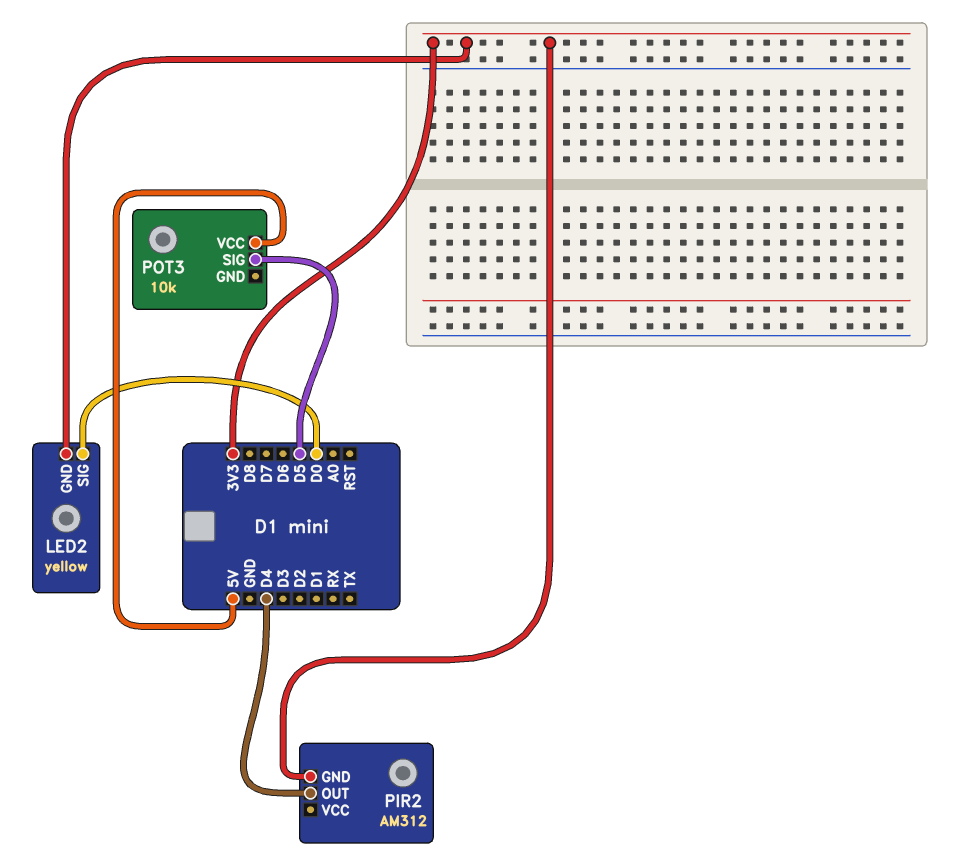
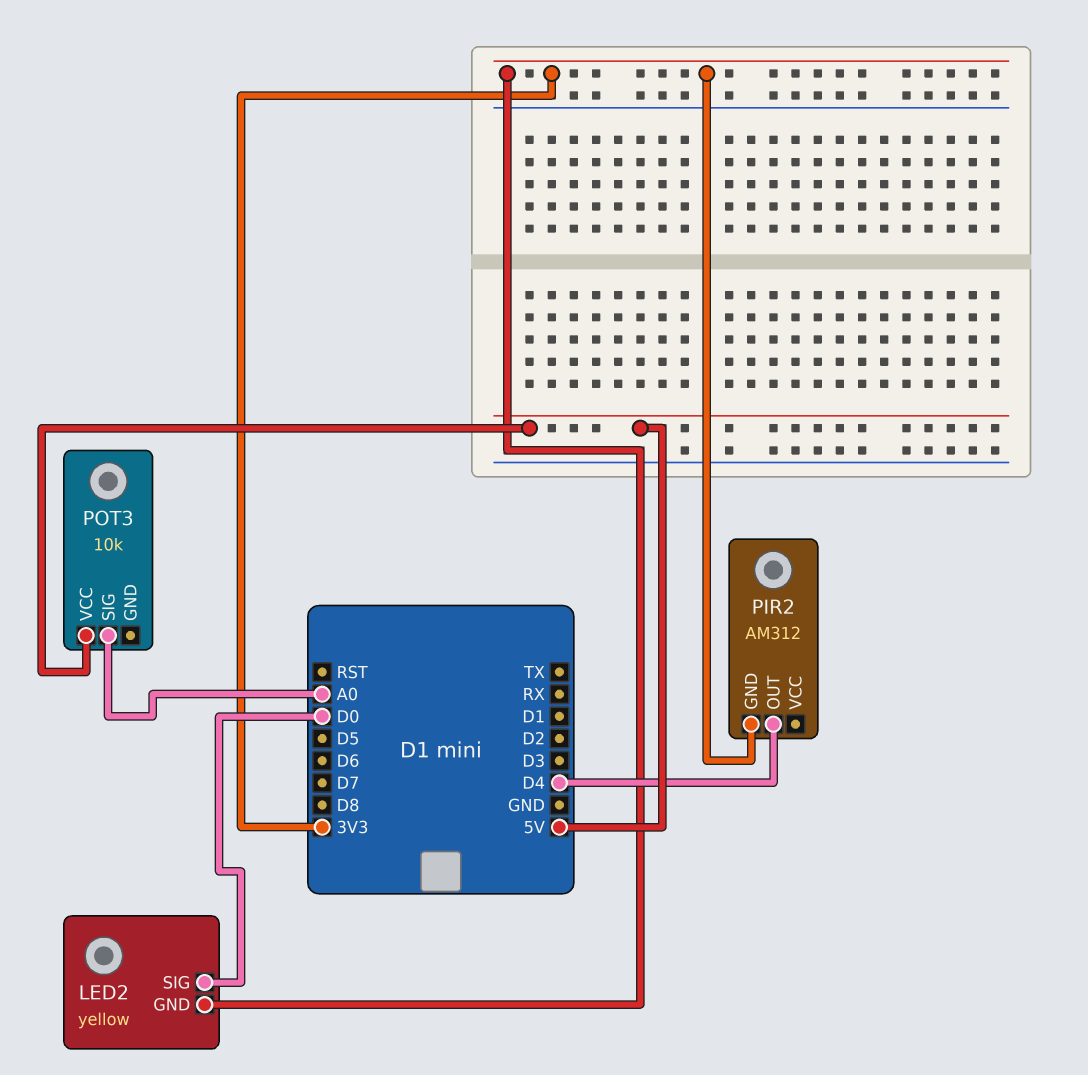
POT3 pin SIG: D5 -> A0

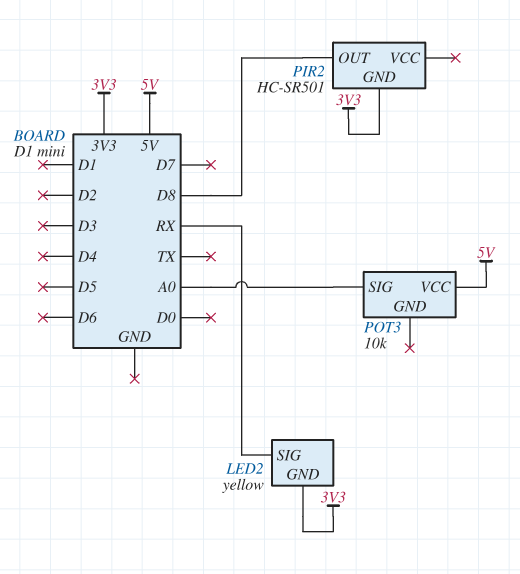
LED2 pin SIG: D0 -> RX
PIR2: AM312 -> HC-SR501
PIR2 pin OUT: D4 -> D8

